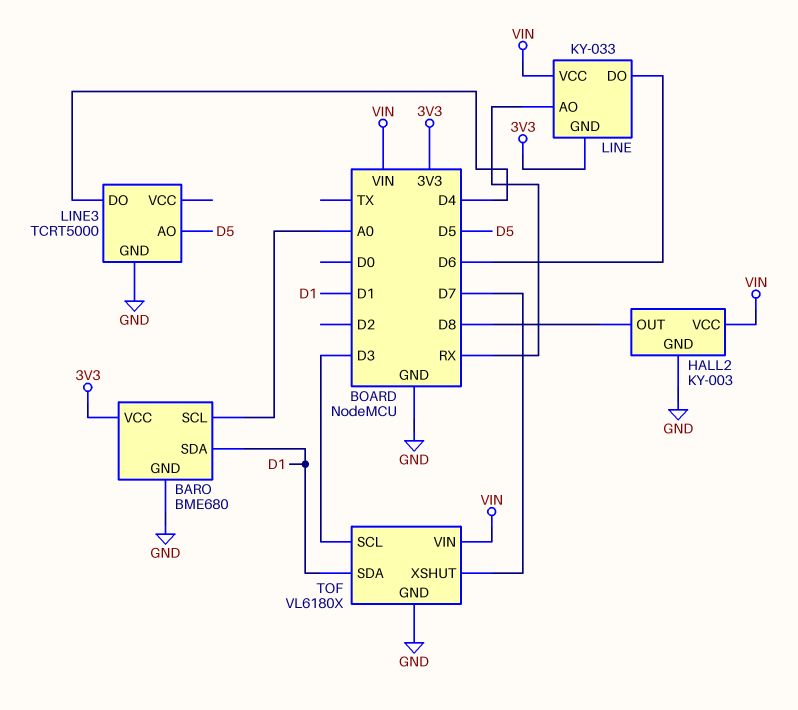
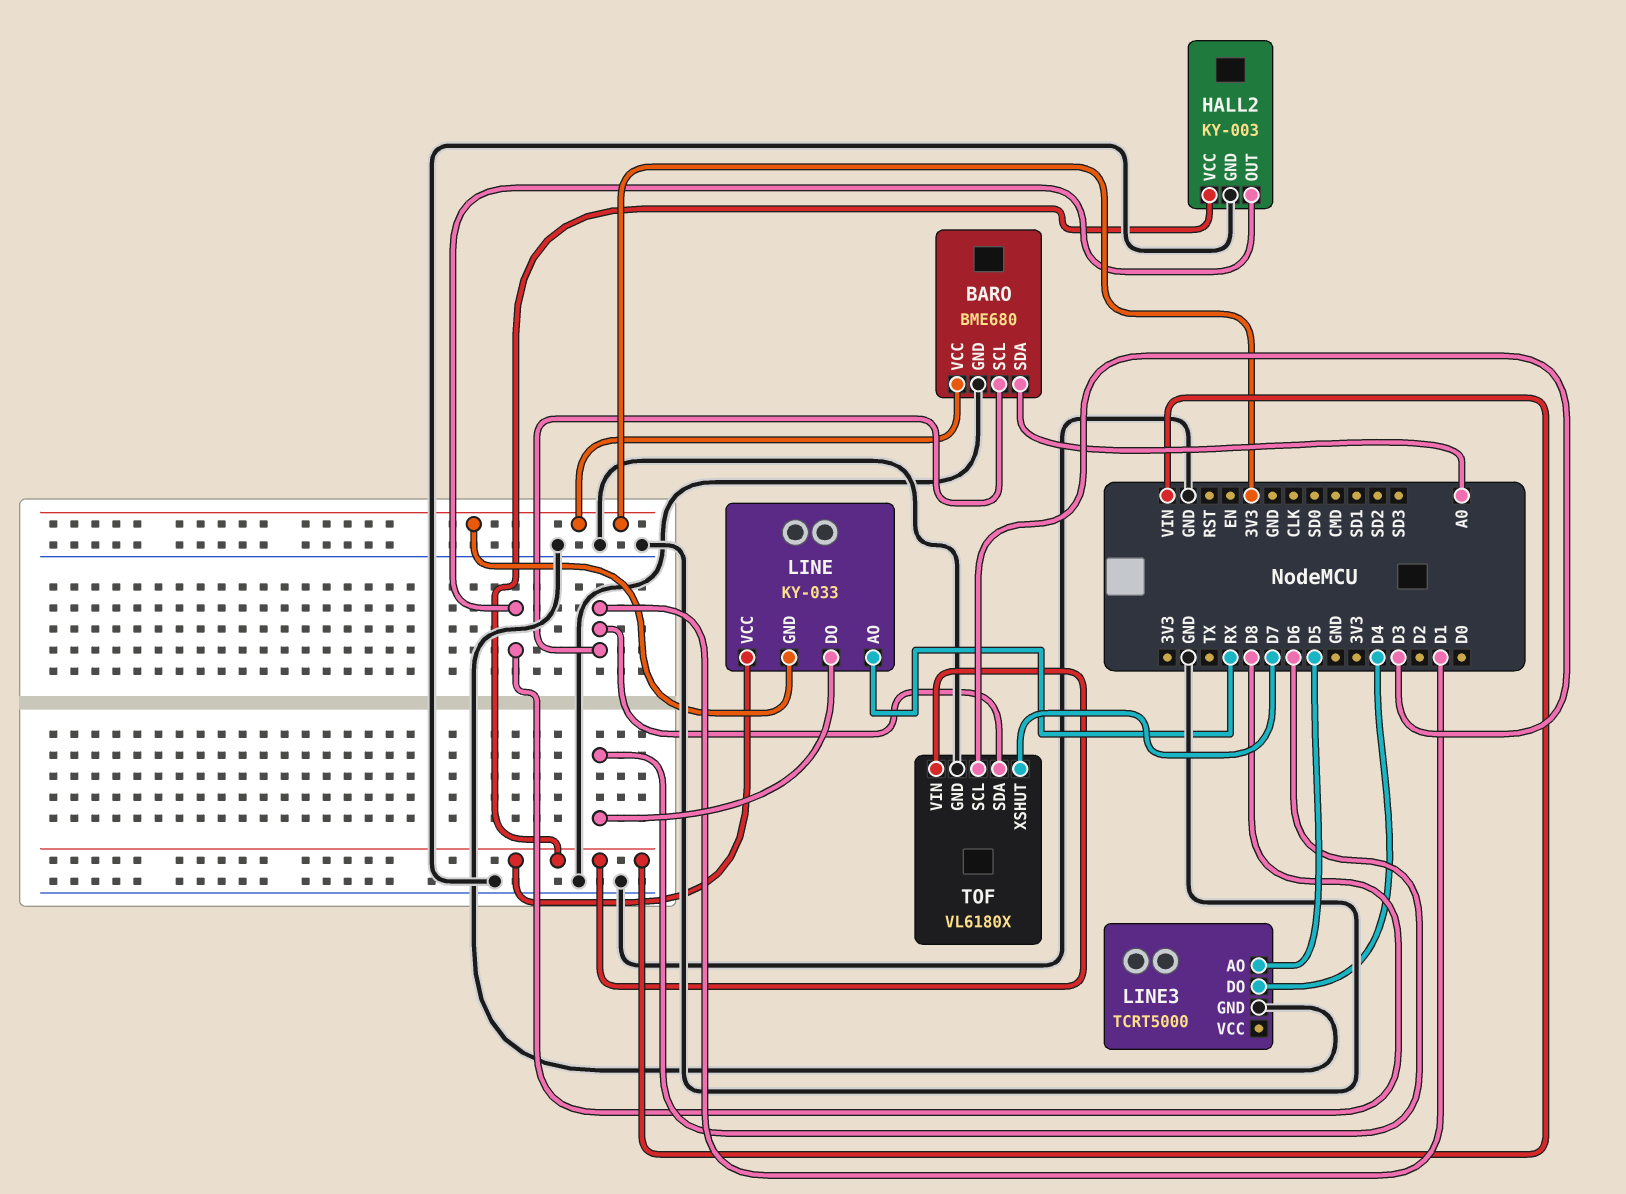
BARO pin SCL: A0 -> D1
BARO pin SDA: D1 -> A0

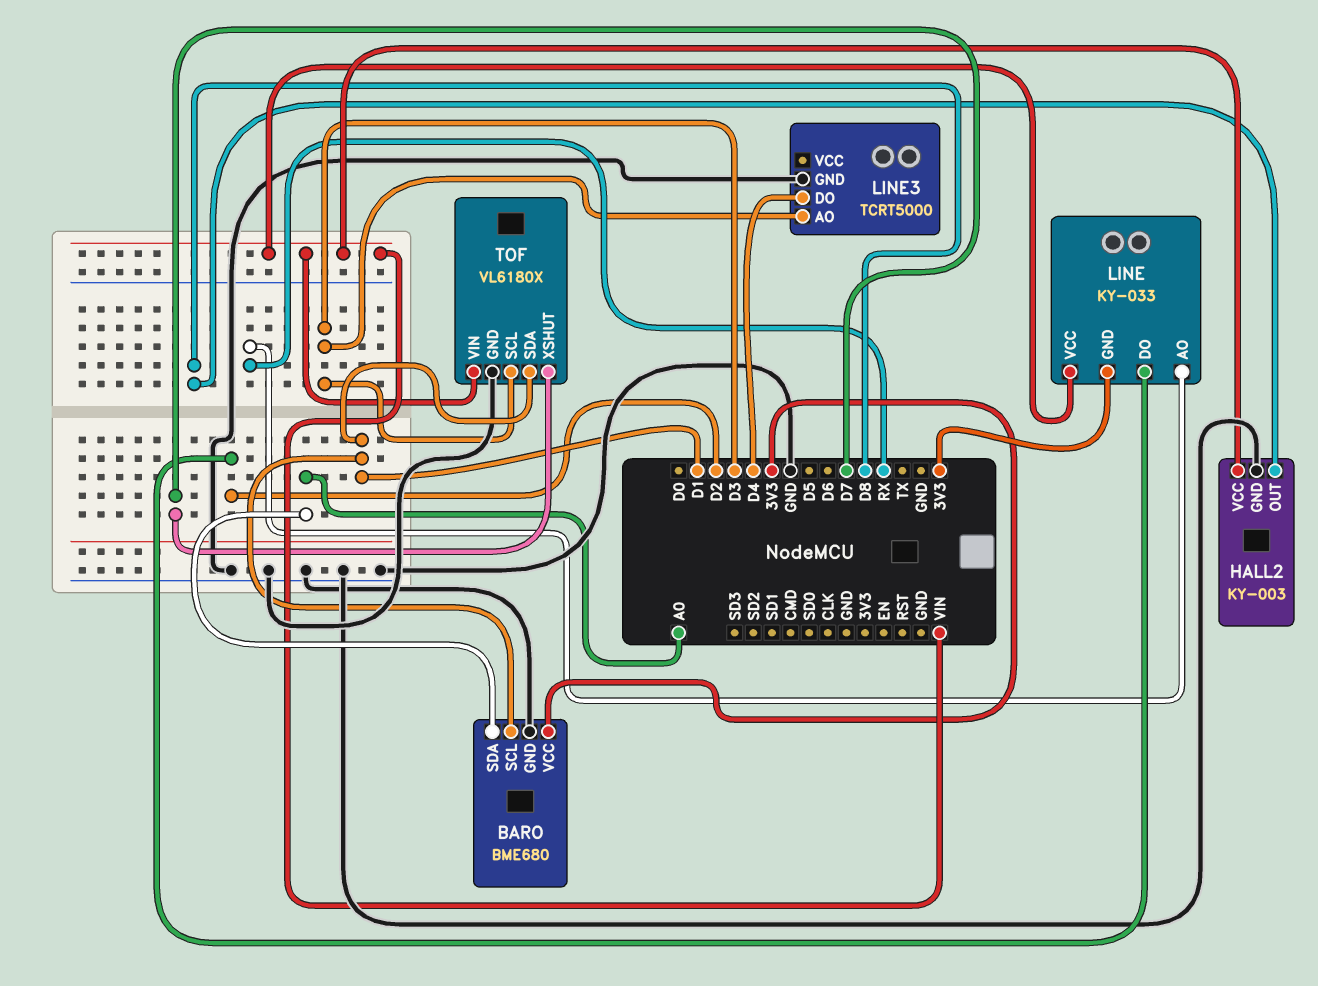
LINE pin DO: D6 -> D2
LINE3 pin AO: D5 -> D3

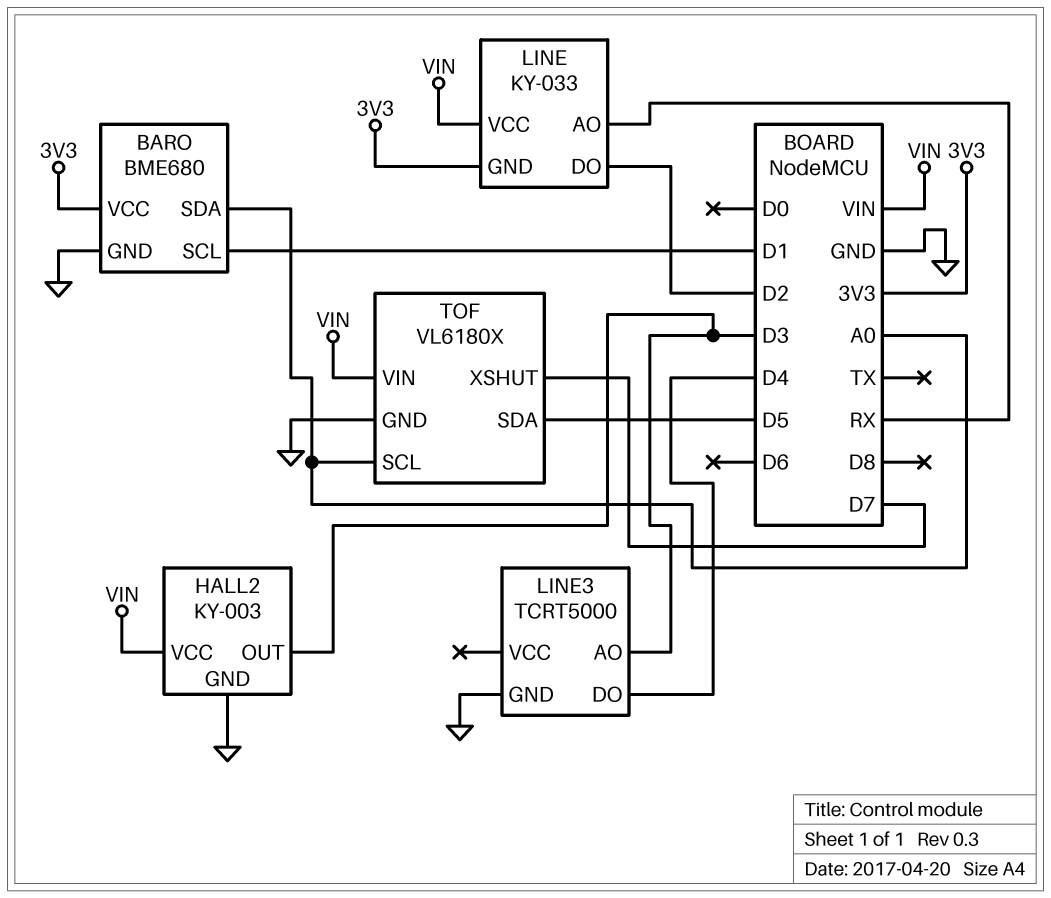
HALL2 pin OUT: D8 -> D3
TOF pin SCL: D3 -> A0
TOF pin SDA: D1 -> D5

